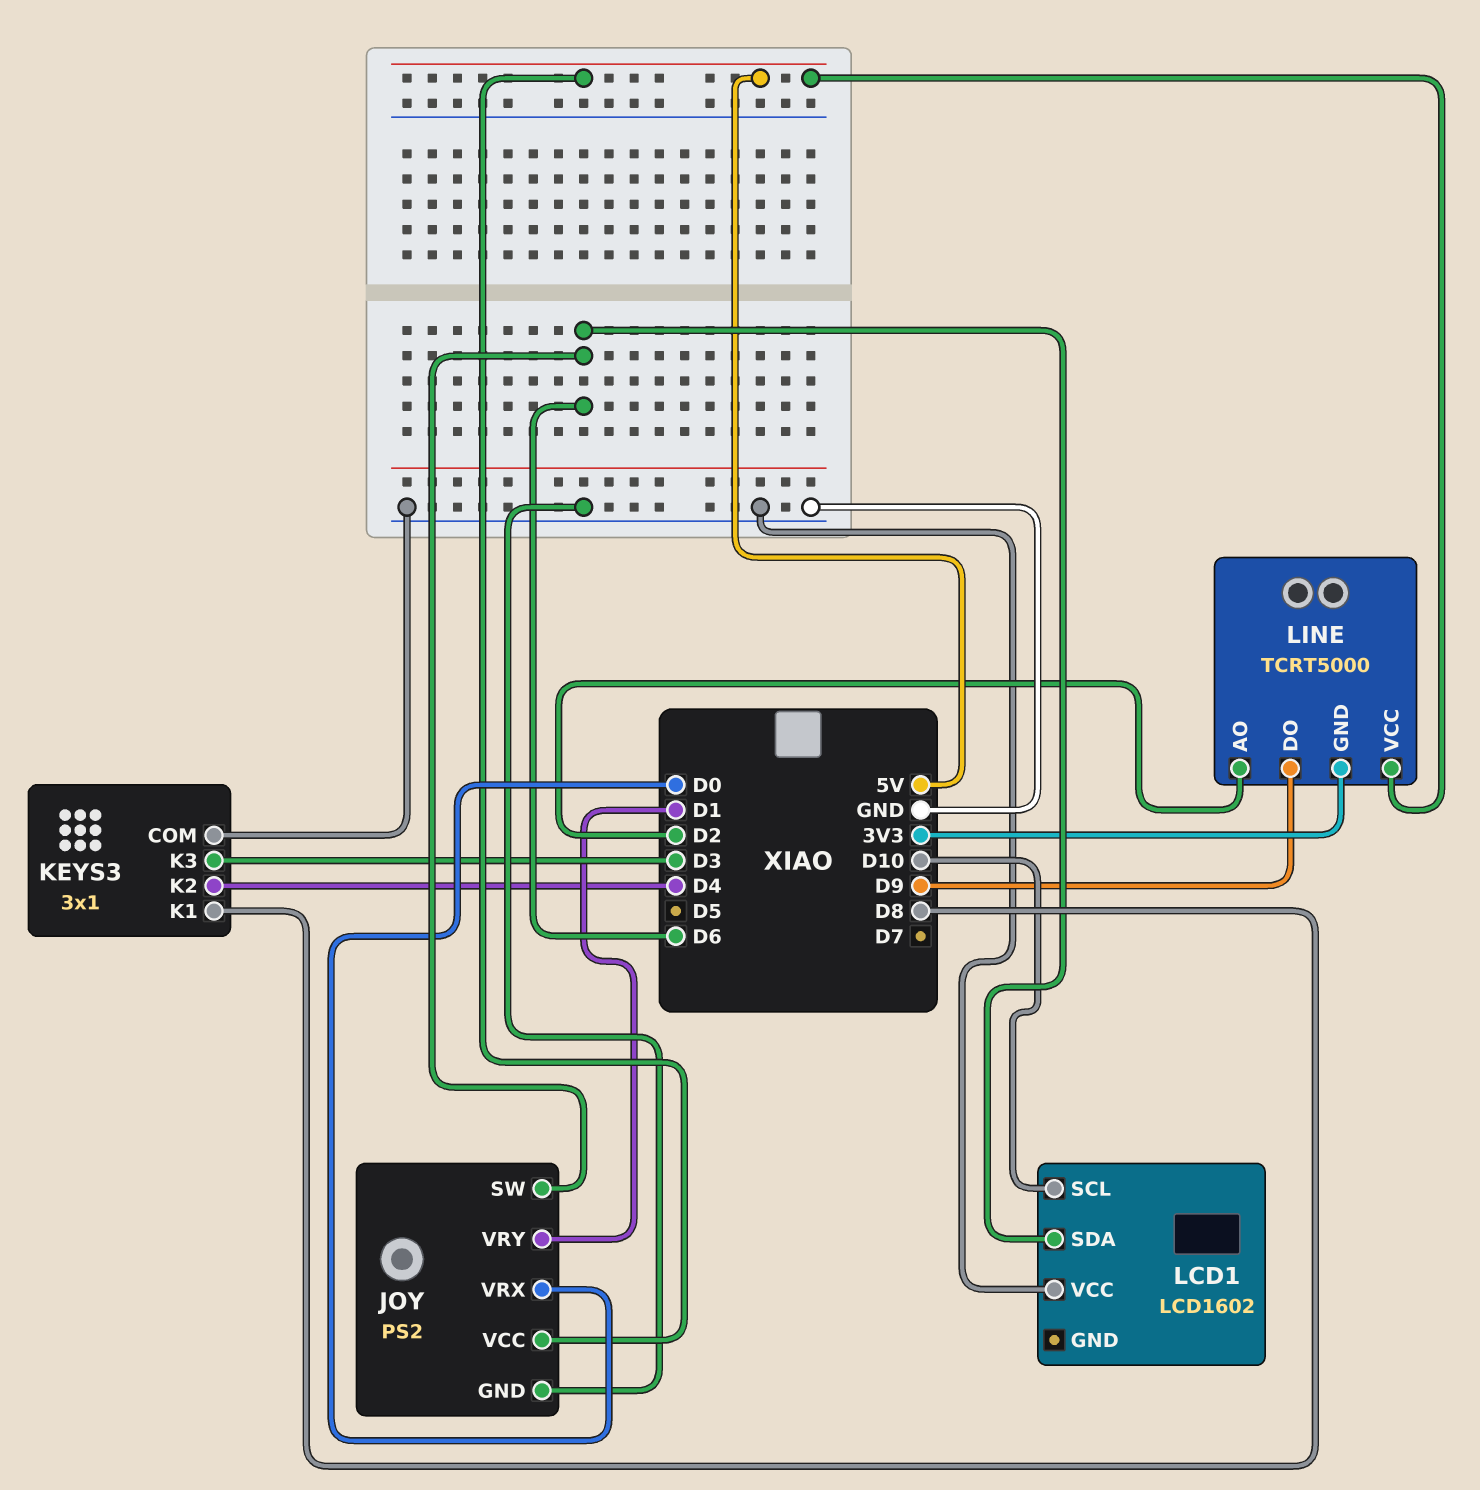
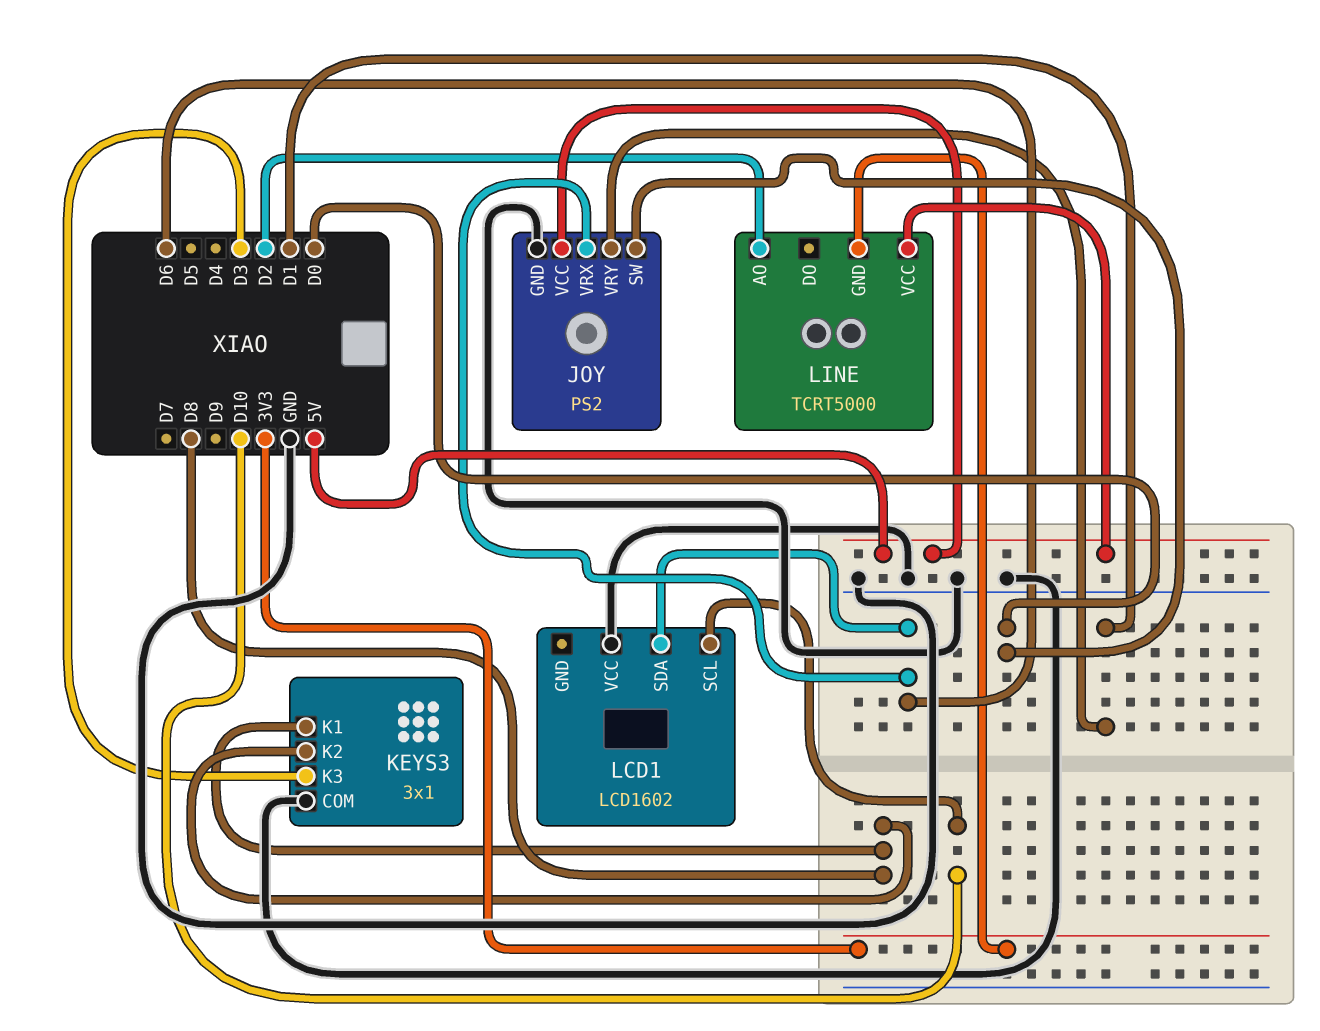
JOY pin SW: D6 -> D0
JOY pin VRX: D0 -> D6
KEYS3 pin K2: D4 -> D8
LINE pin DO: D9 -> none

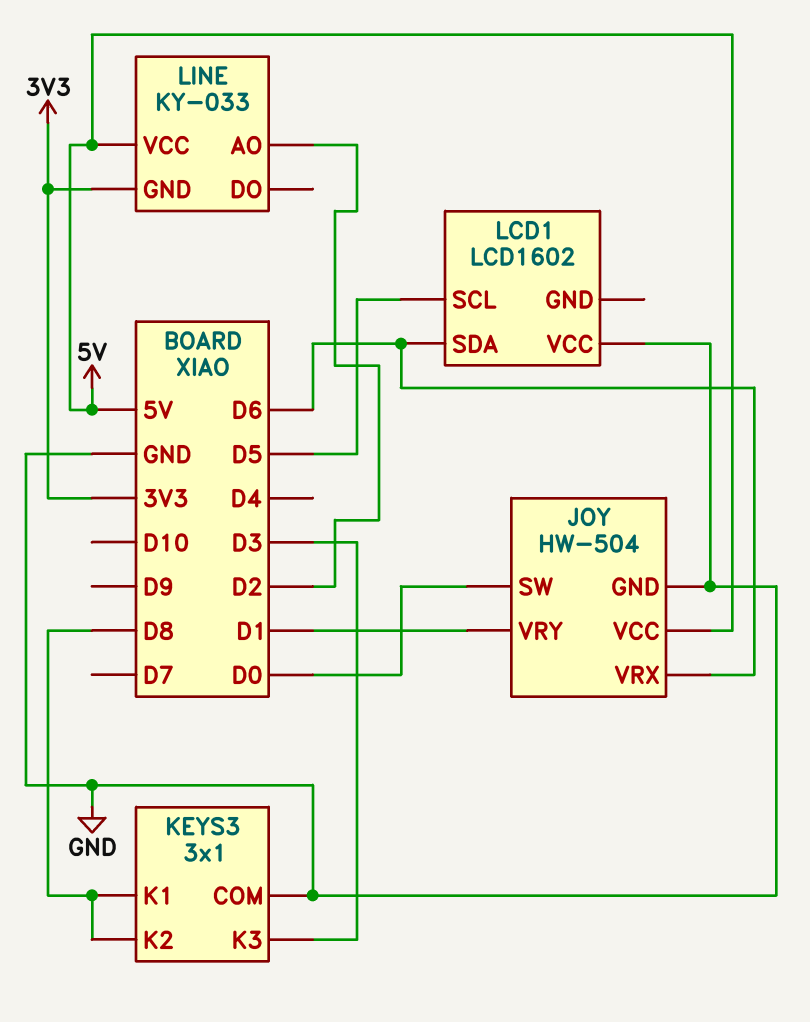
JOY: PS2 -> HW-504
LCD1 pin SCL: D10 -> D5
LINE: TCRT5000 -> KY-033

